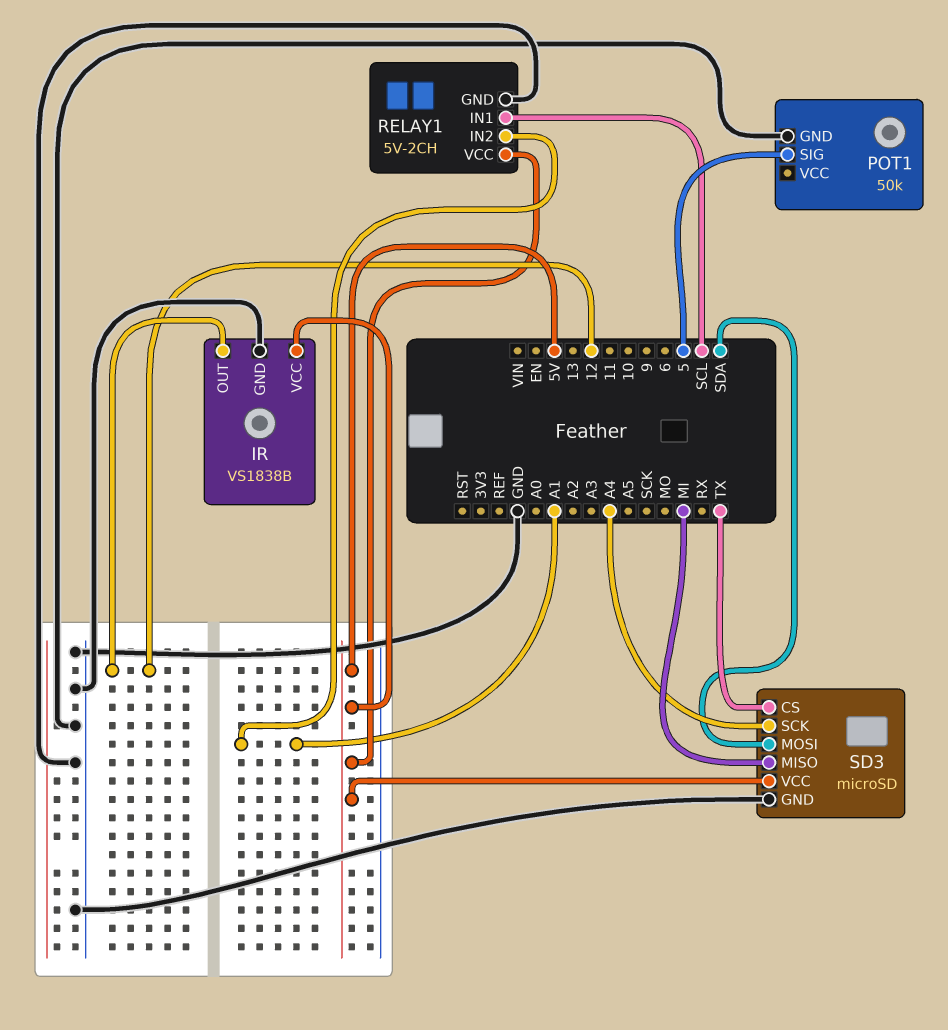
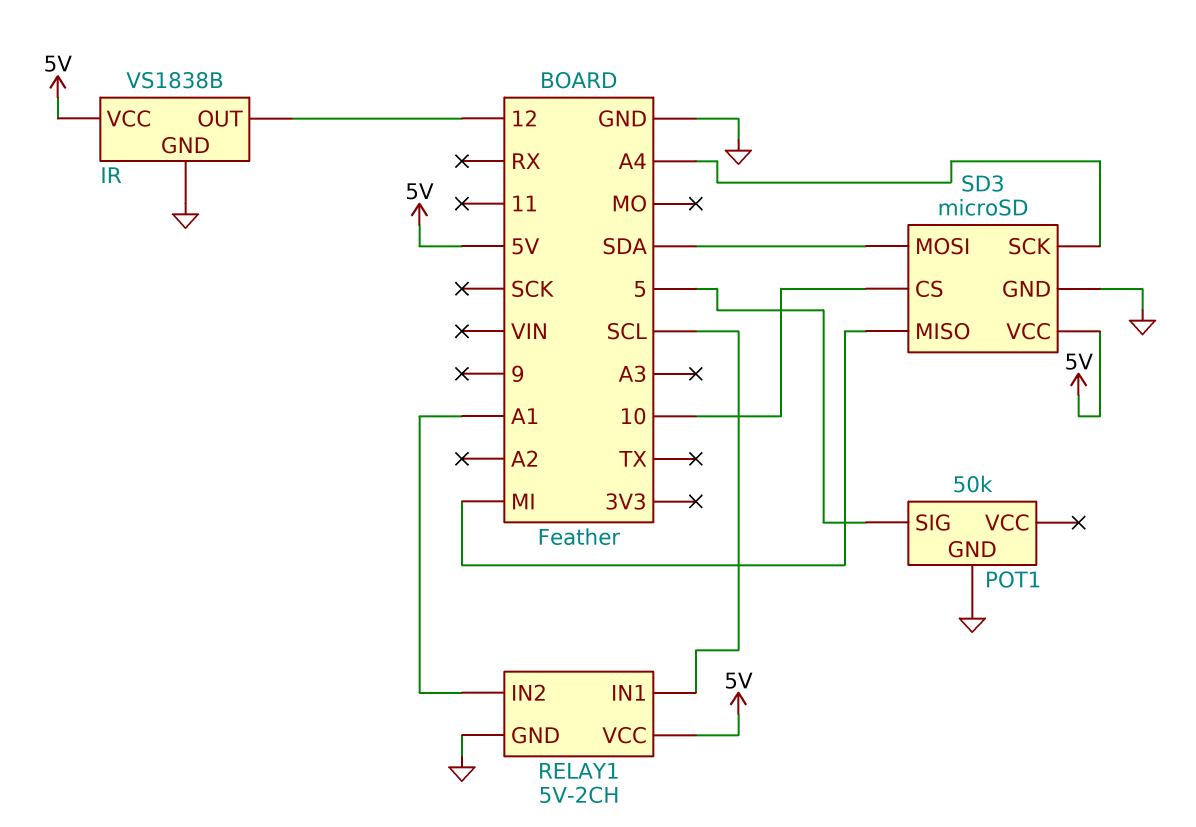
SD3 pin CS: TX -> 10

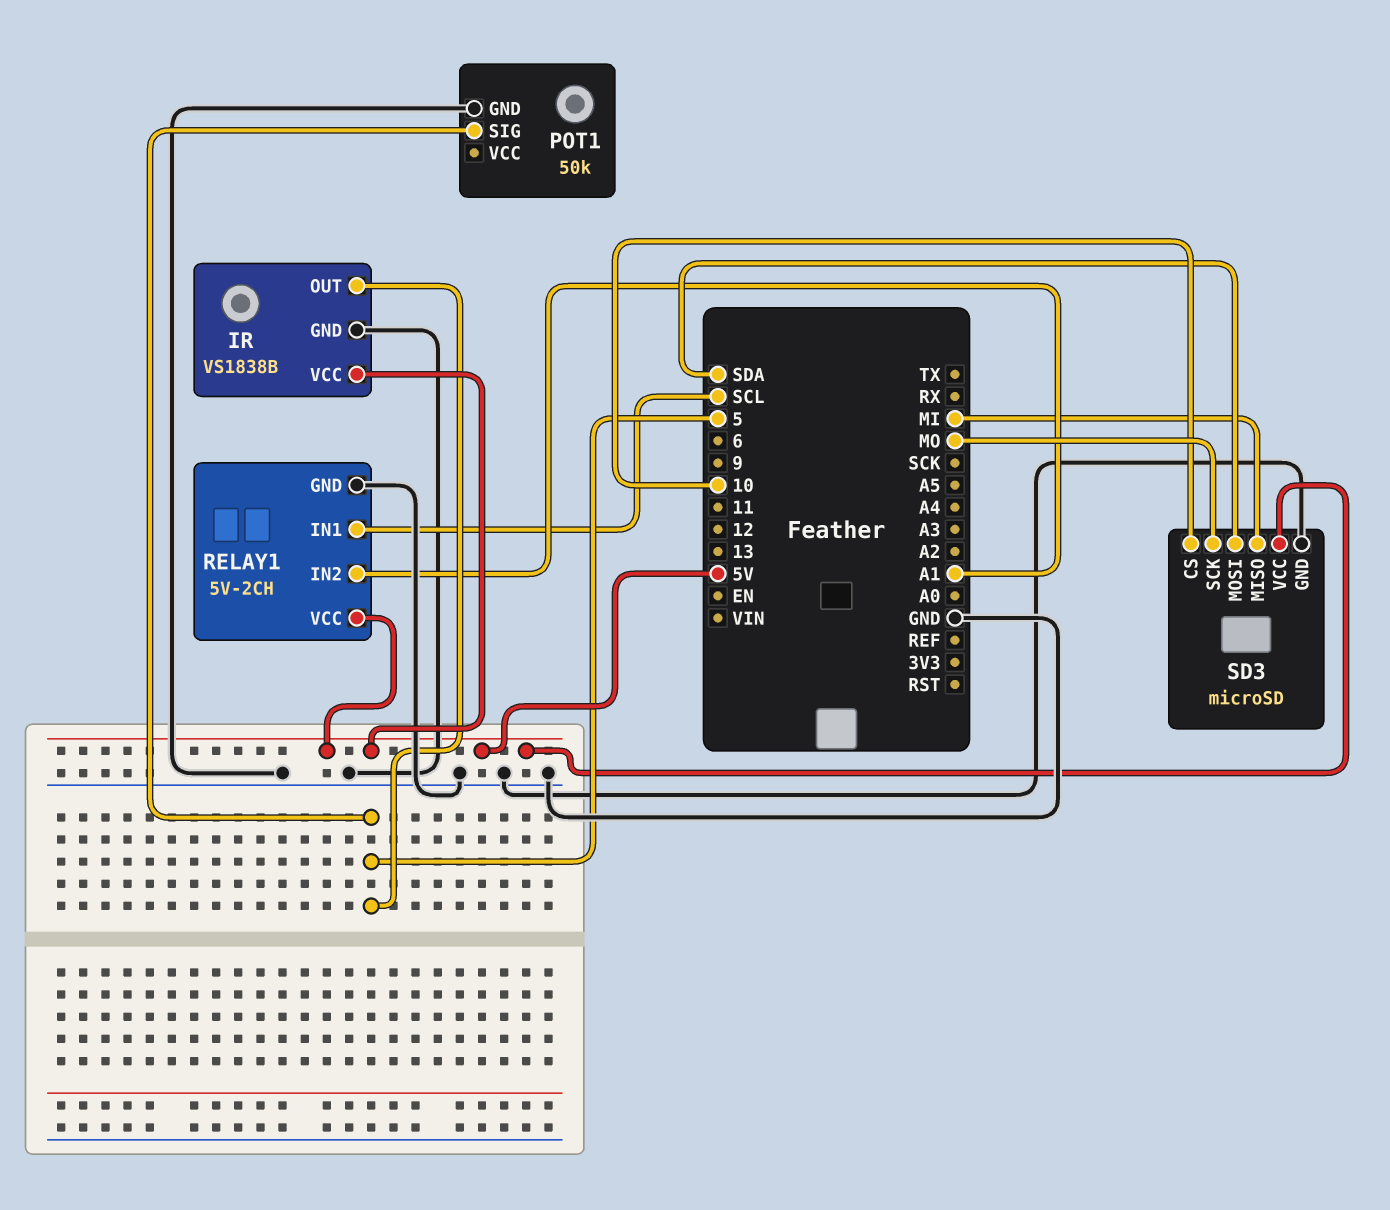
IR pin OUT: 12 -> 5
SD3 pin SCK: A4 -> MO

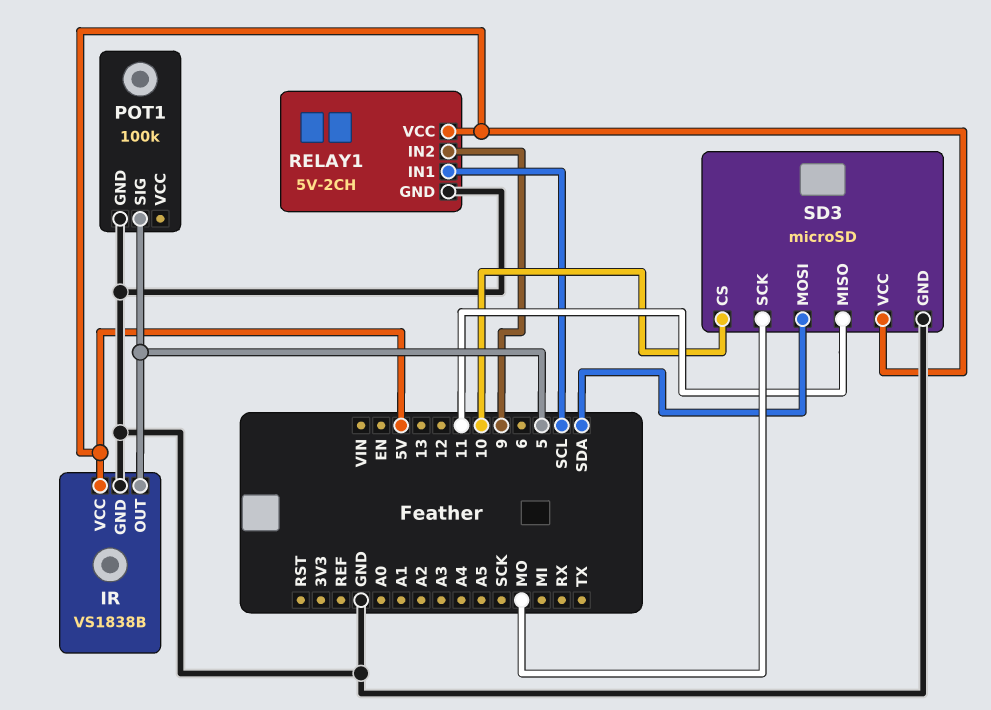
POT1: 50k -> 100k
RELAY1 pin IN2: A1 -> 9
SD3 pin MISO: MI -> 11

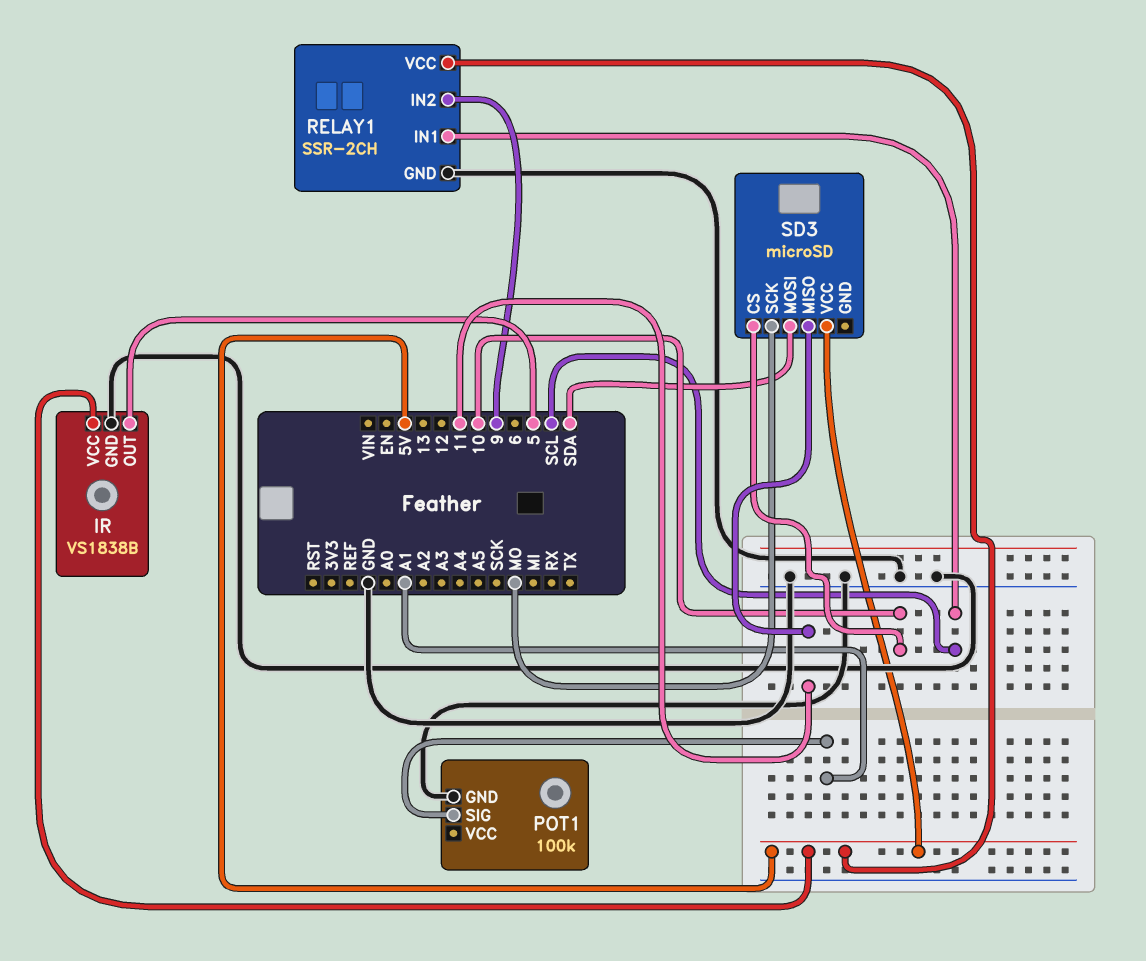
POT1 pin SIG: 5 -> A1
RELAY1: 5V-2CH -> SSR-2CH
SD3 pin GND: GND -> none

